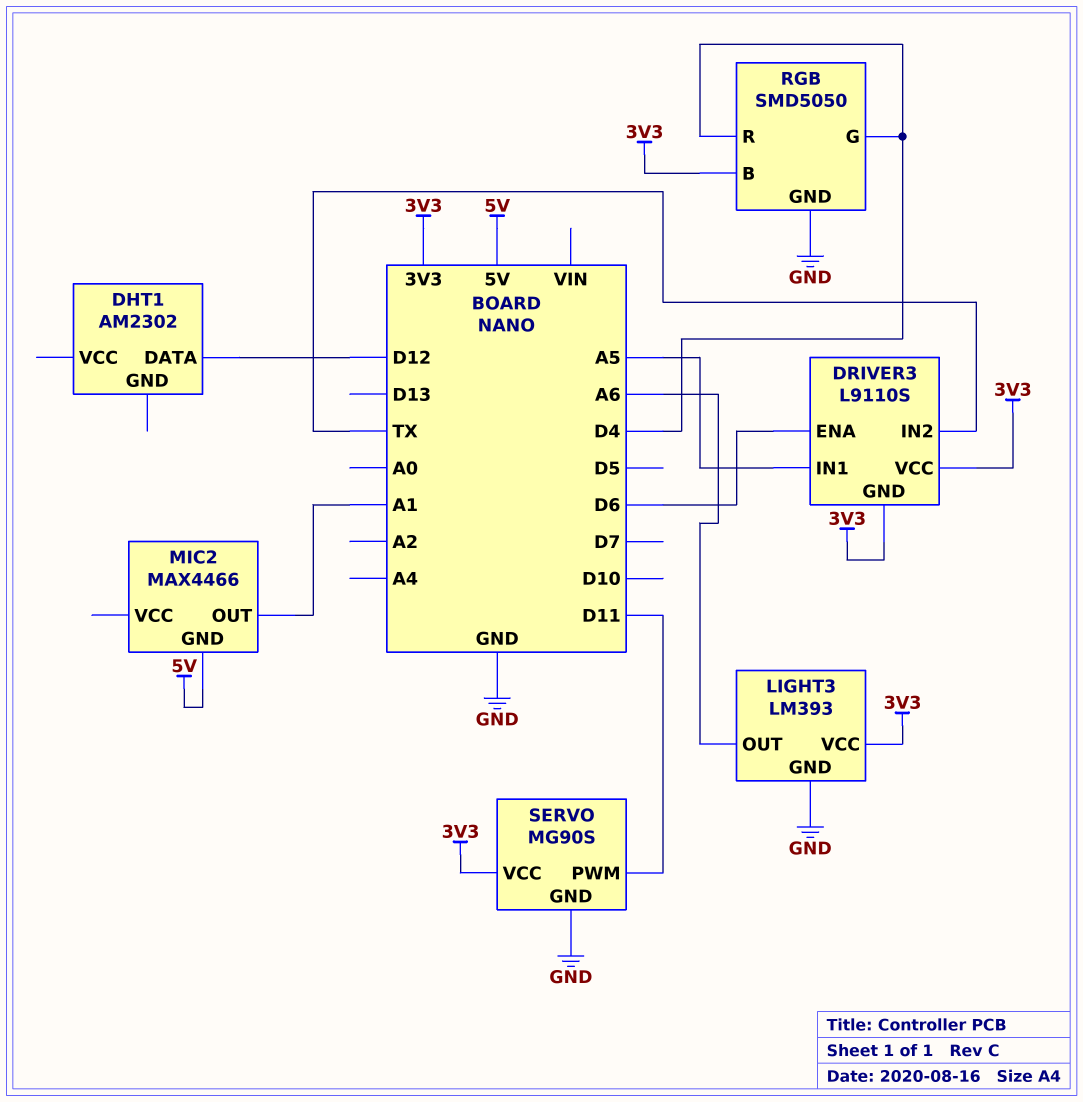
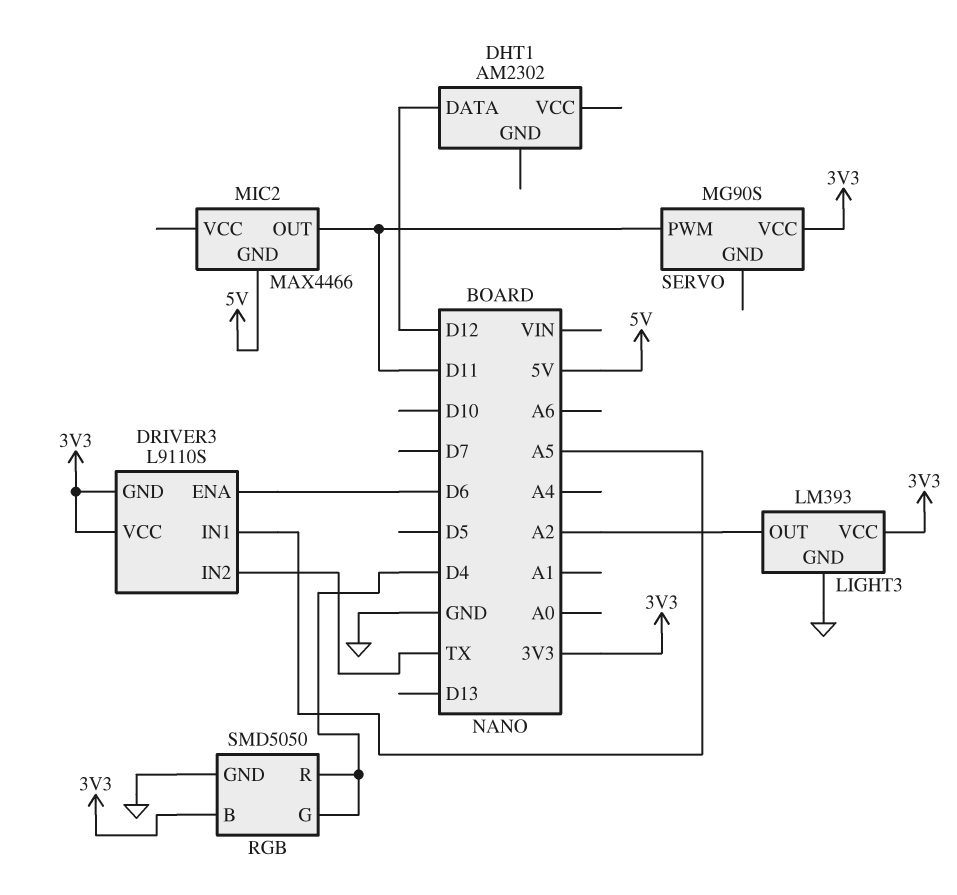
LIGHT3 pin OUT: A6 -> A2
MIC2 pin OUT: A1 -> D11
SERVO pin GND: GND -> none

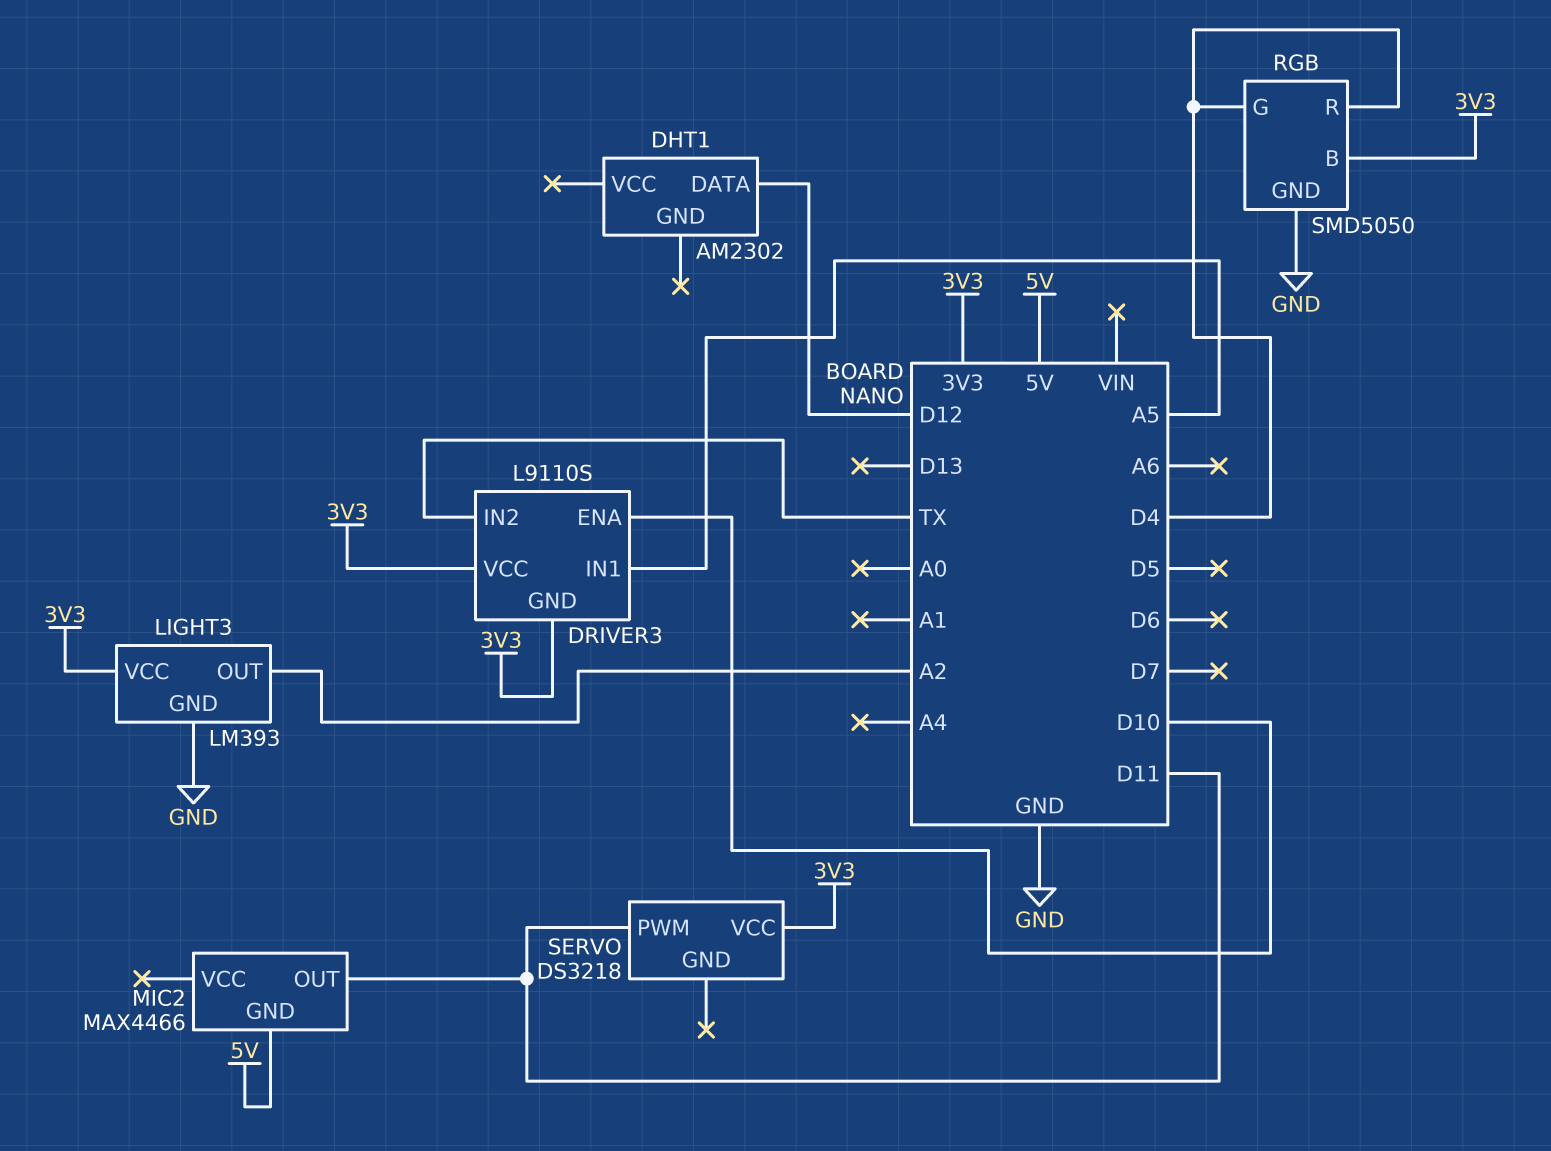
DRIVER3 pin ENA: D6 -> D10
SERVO: MG90S -> DS3218

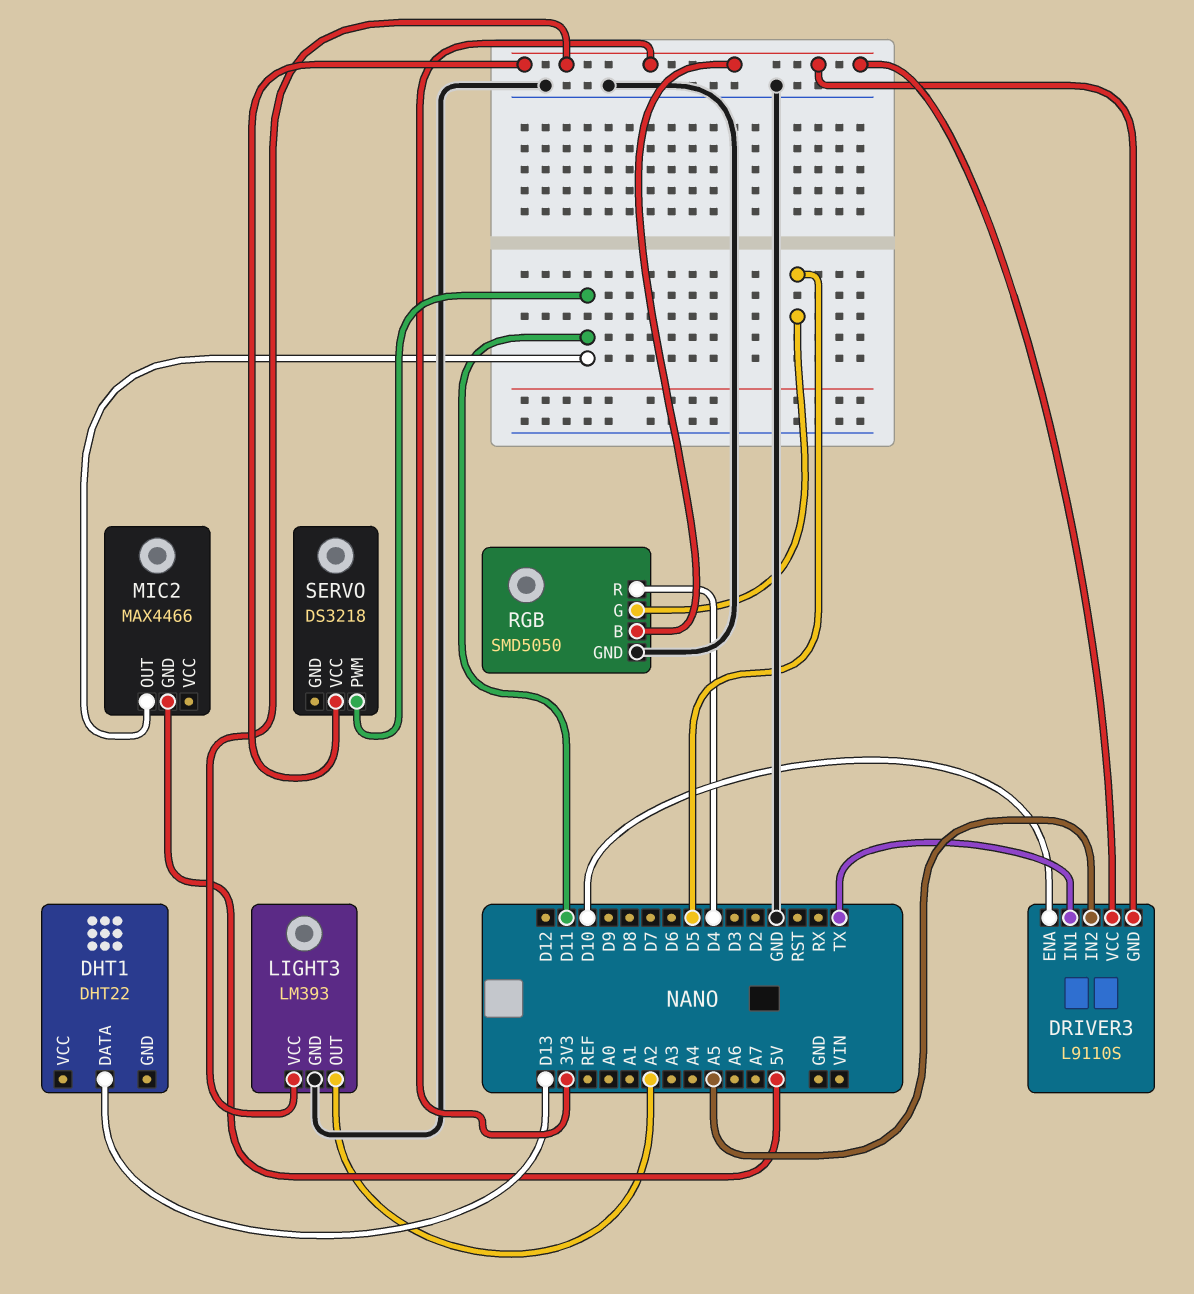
DHT1: AM2302 -> DHT22
DHT1 pin DATA: D12 -> D13
DRIVER3 pin IN1: A5 -> TX
DRIVER3 pin IN2: TX -> A5
RGB pin G: D4 -> D5

